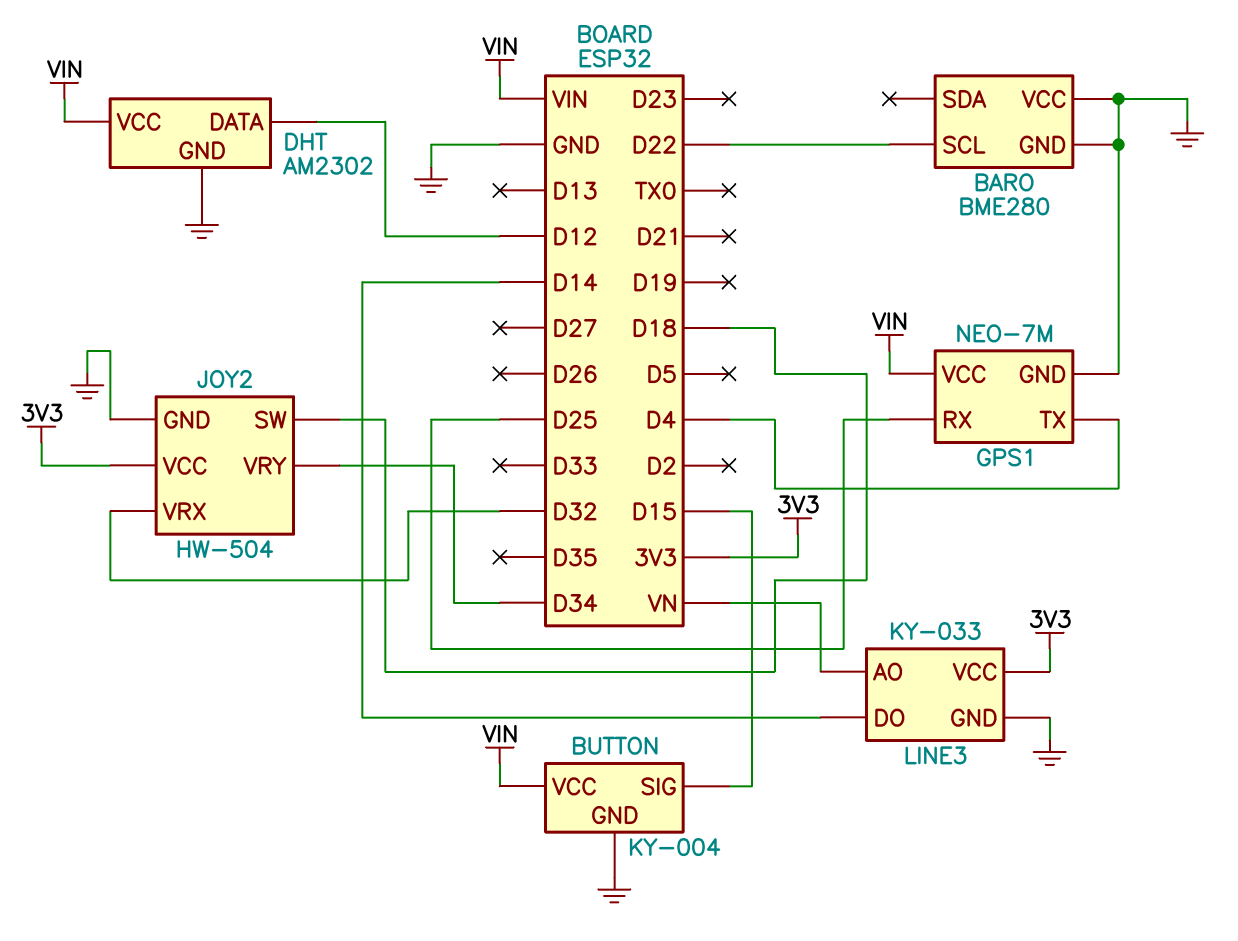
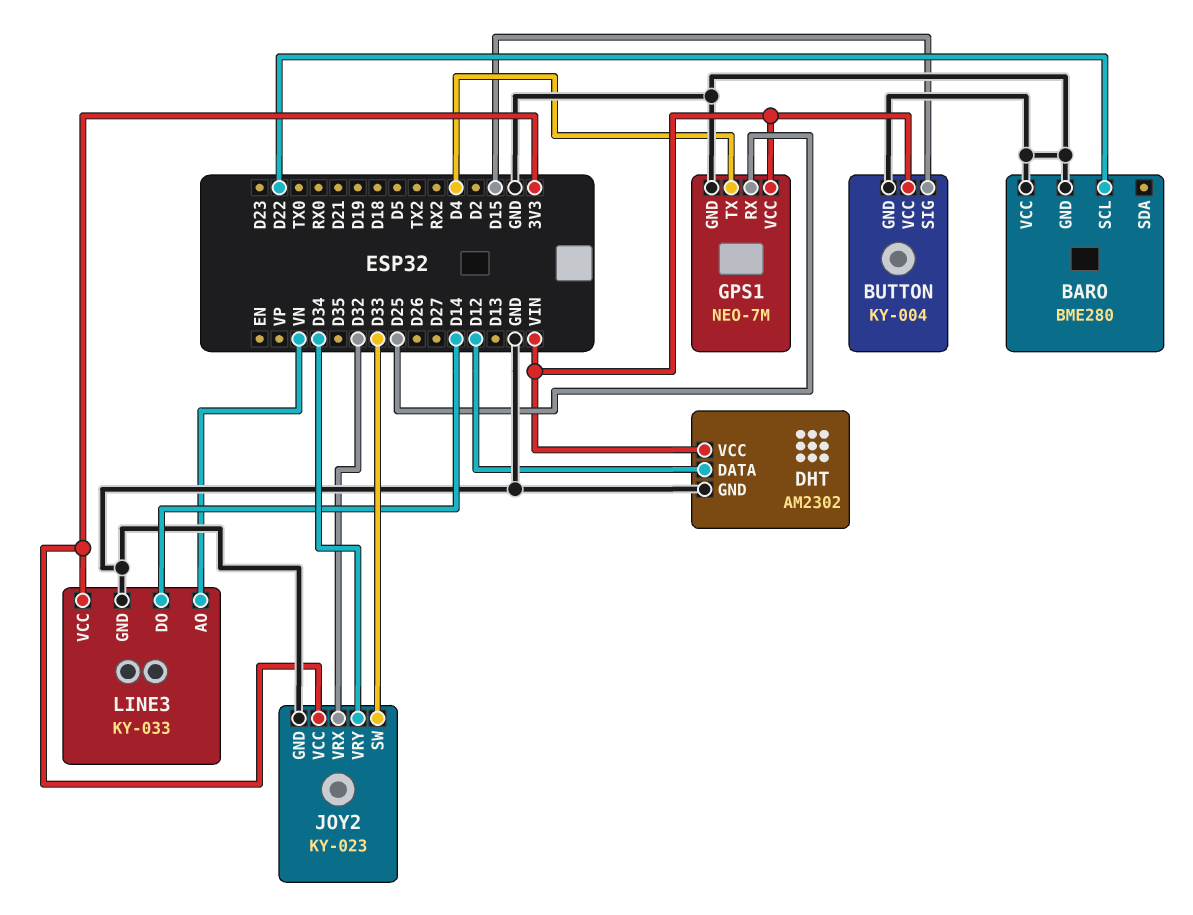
JOY2: HW-504 -> KY-023
JOY2 pin SW: D18 -> D33

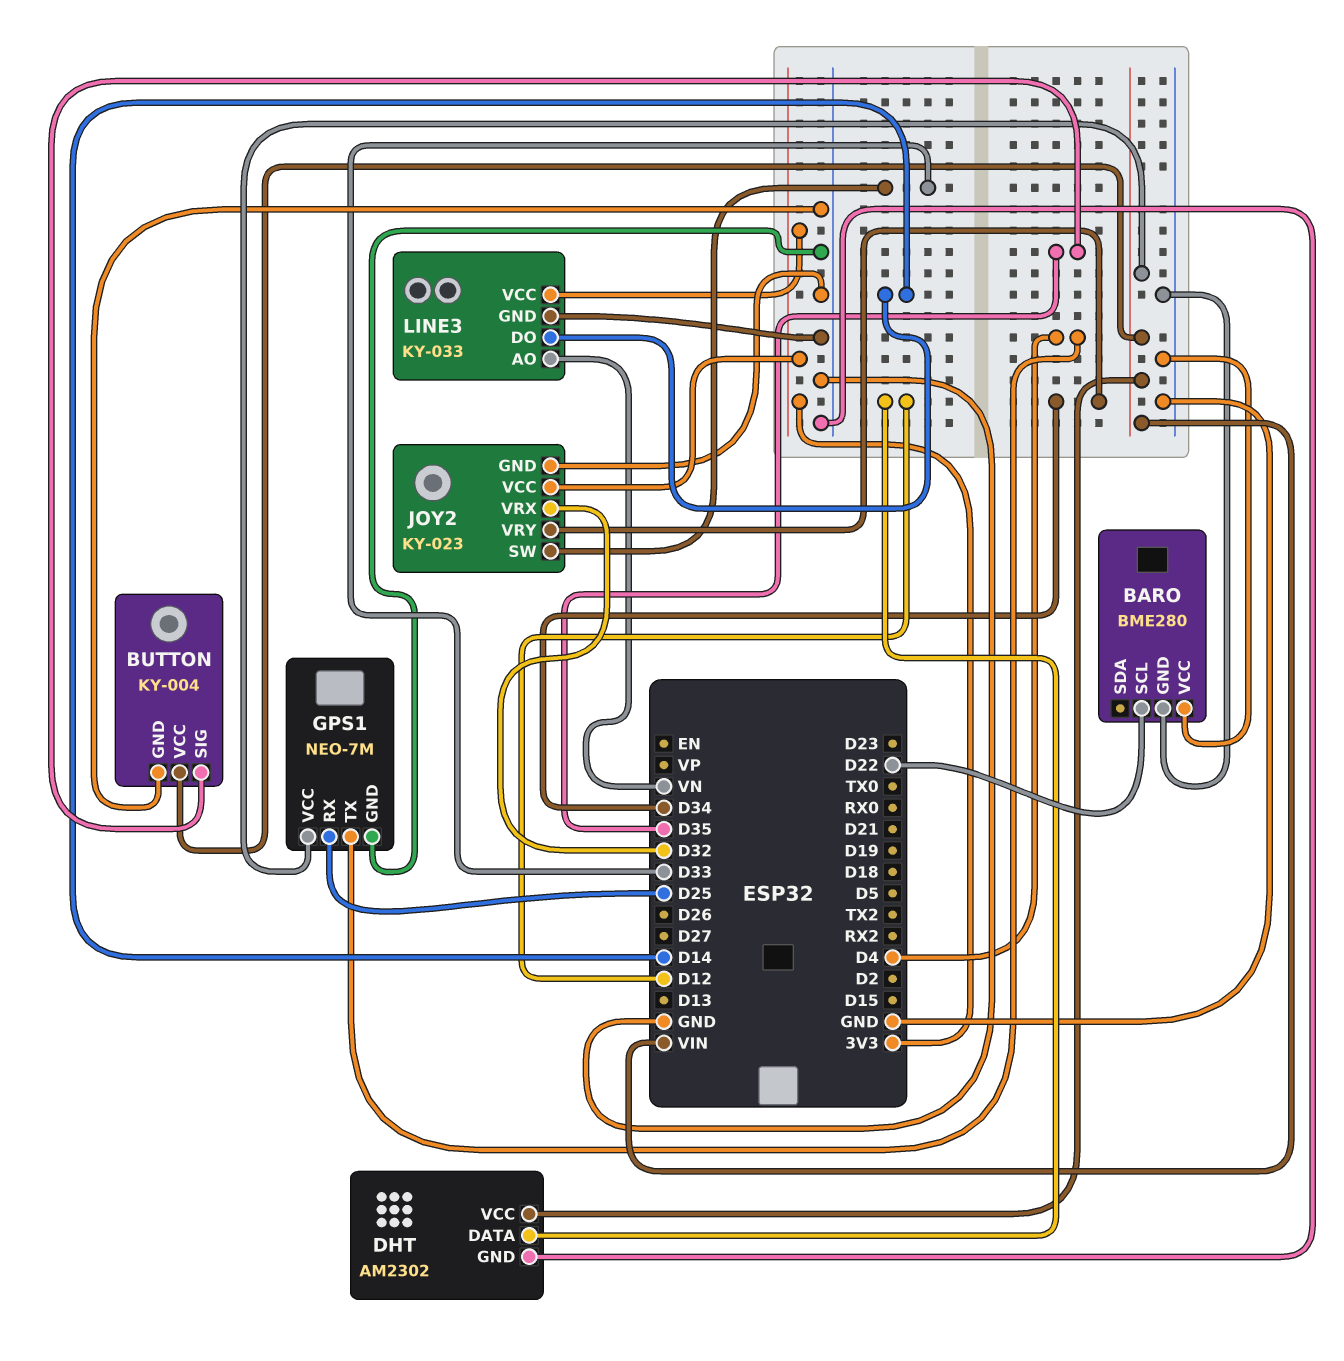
BUTTON pin SIG: D15 -> D35

